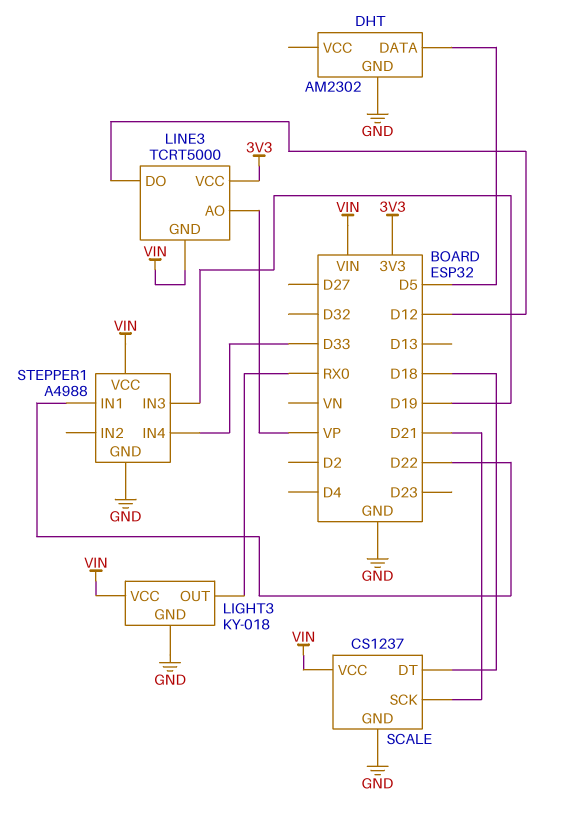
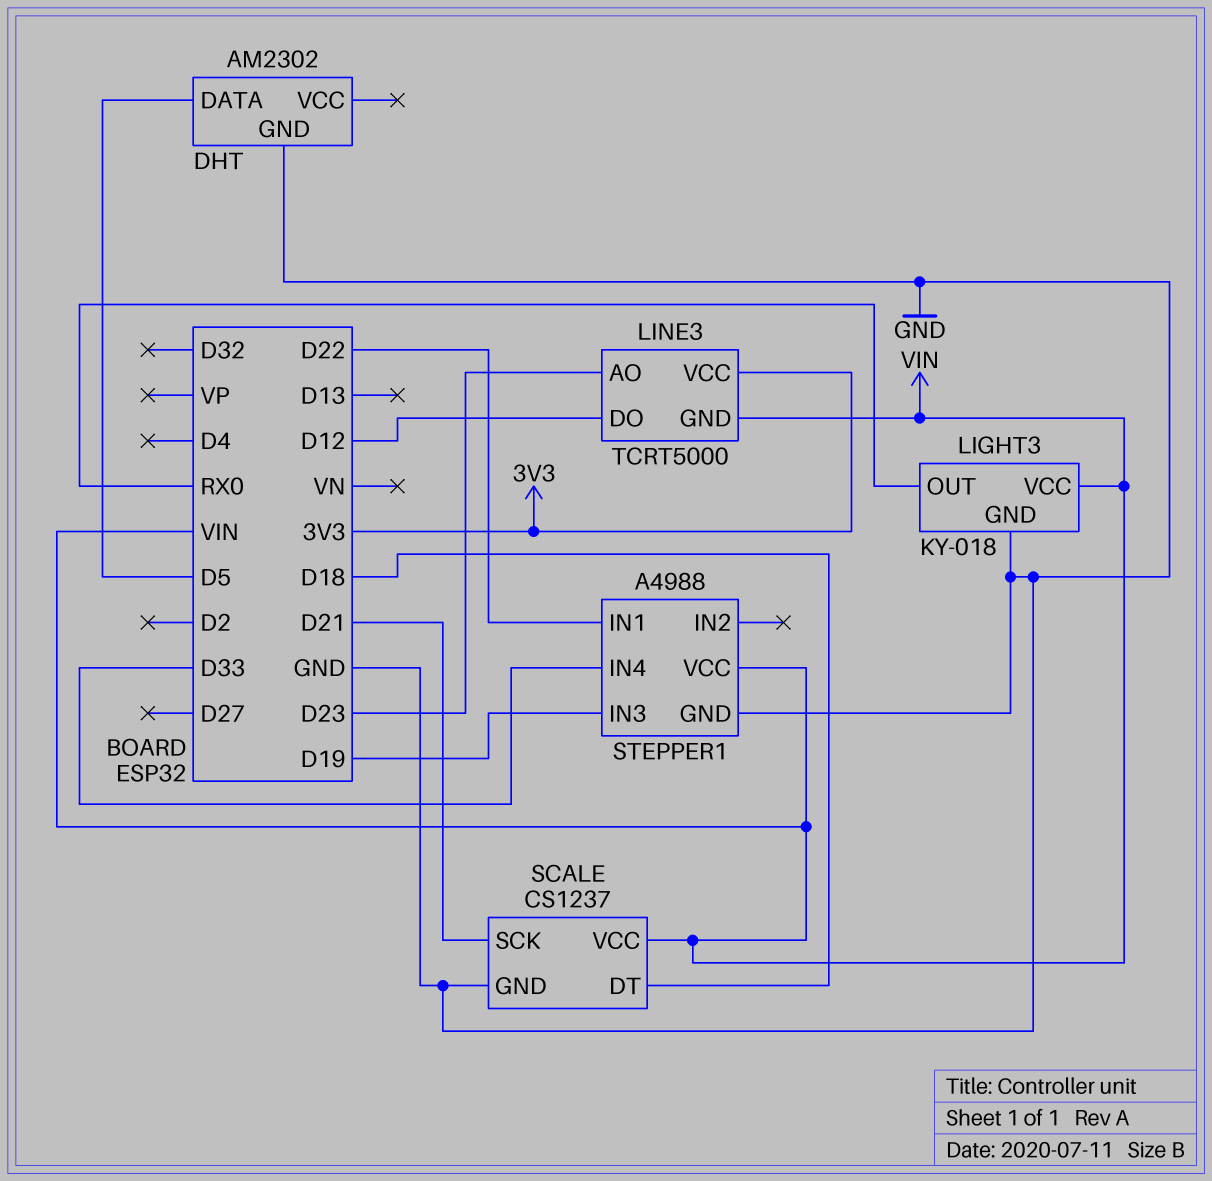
LINE3 pin AO: VP -> D23

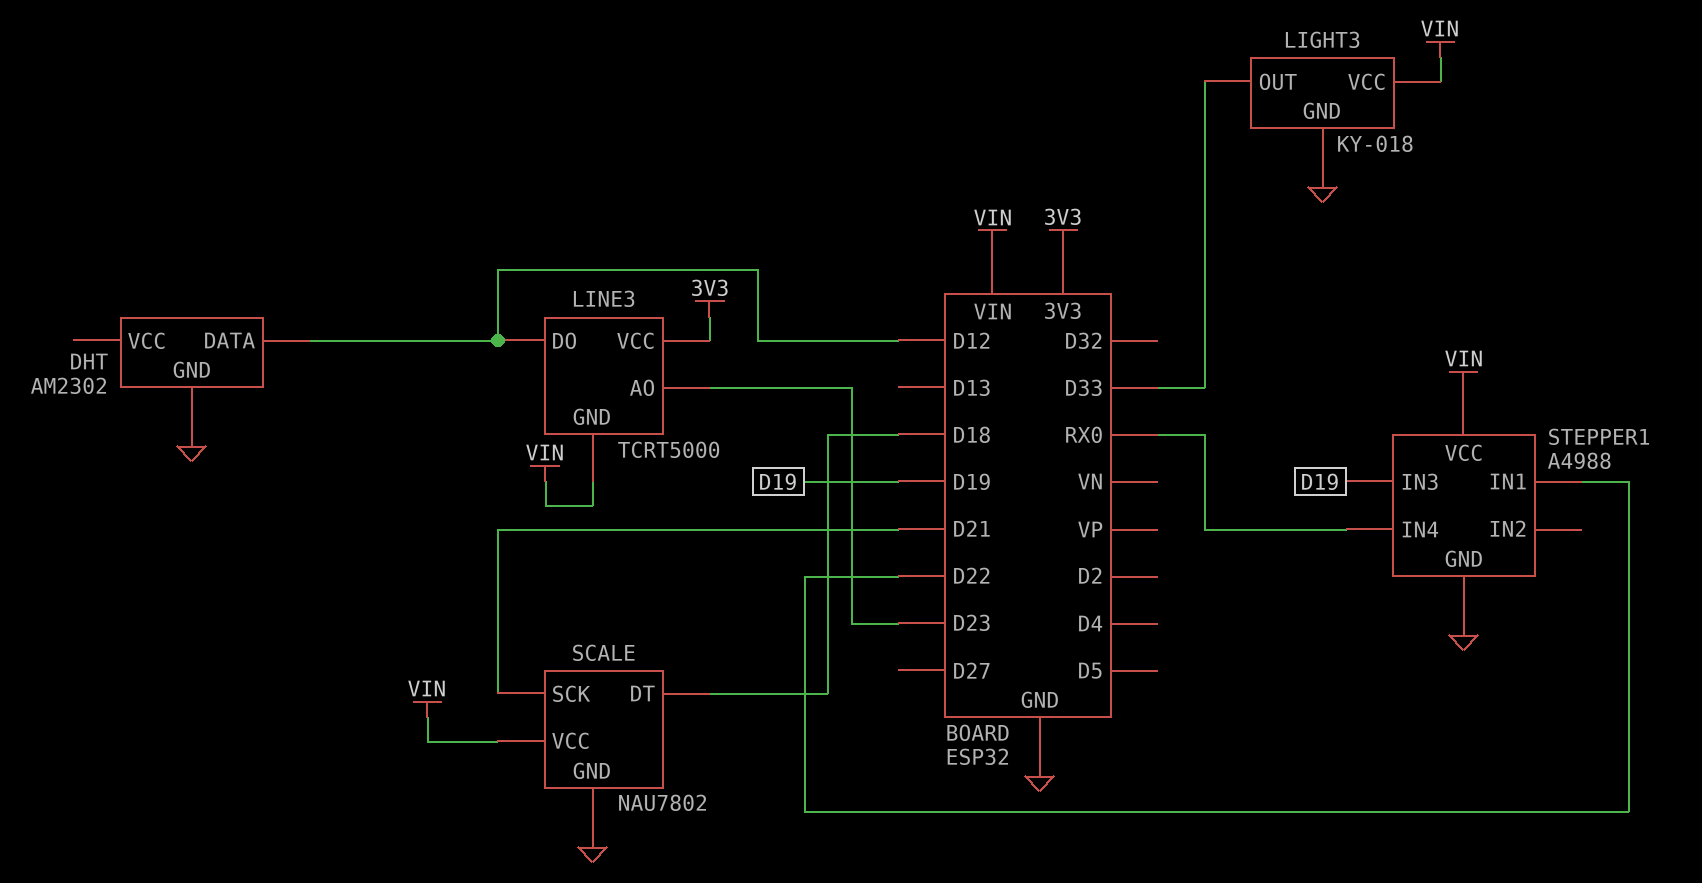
DHT pin DATA: D5 -> D12
LIGHT3 pin OUT: RX0 -> D33
SCALE: CS1237 -> NAU7802
STEPPER1 pin IN4: D33 -> RX0

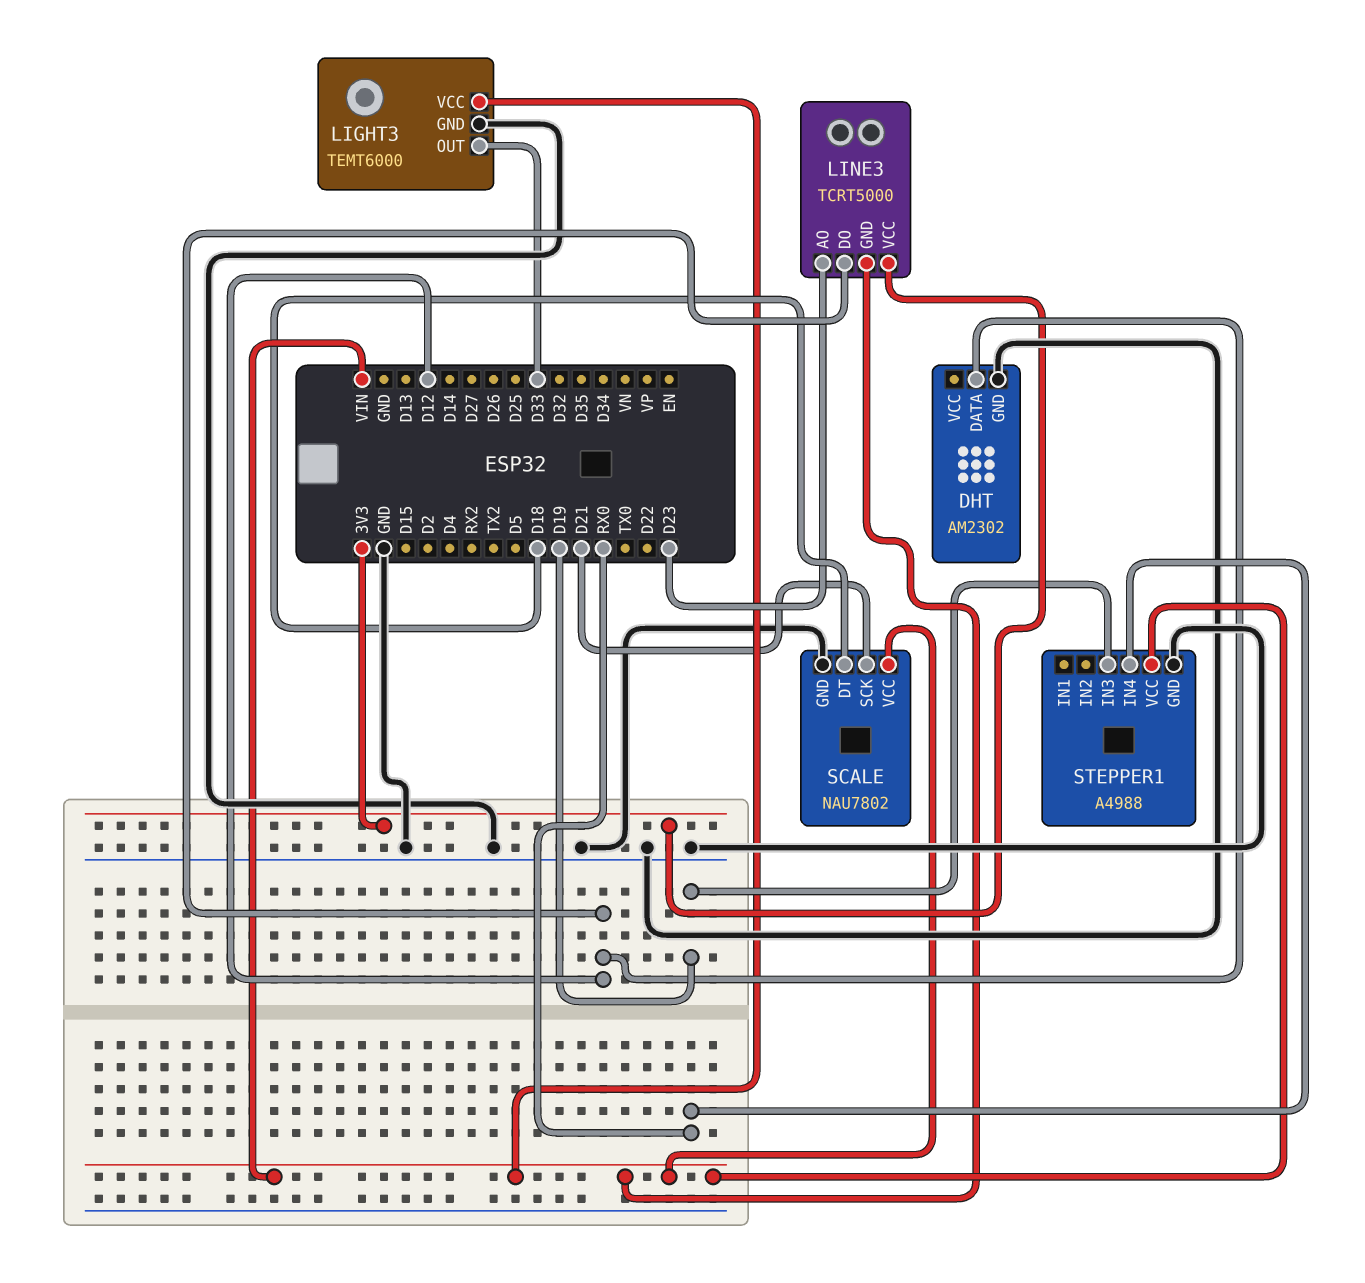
LIGHT3: KY-018 -> TEMT6000
STEPPER1 pin IN1: D22 -> none

